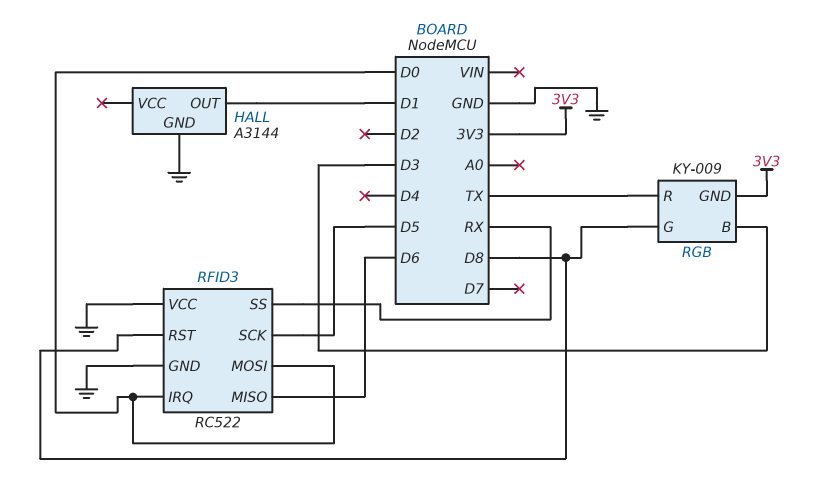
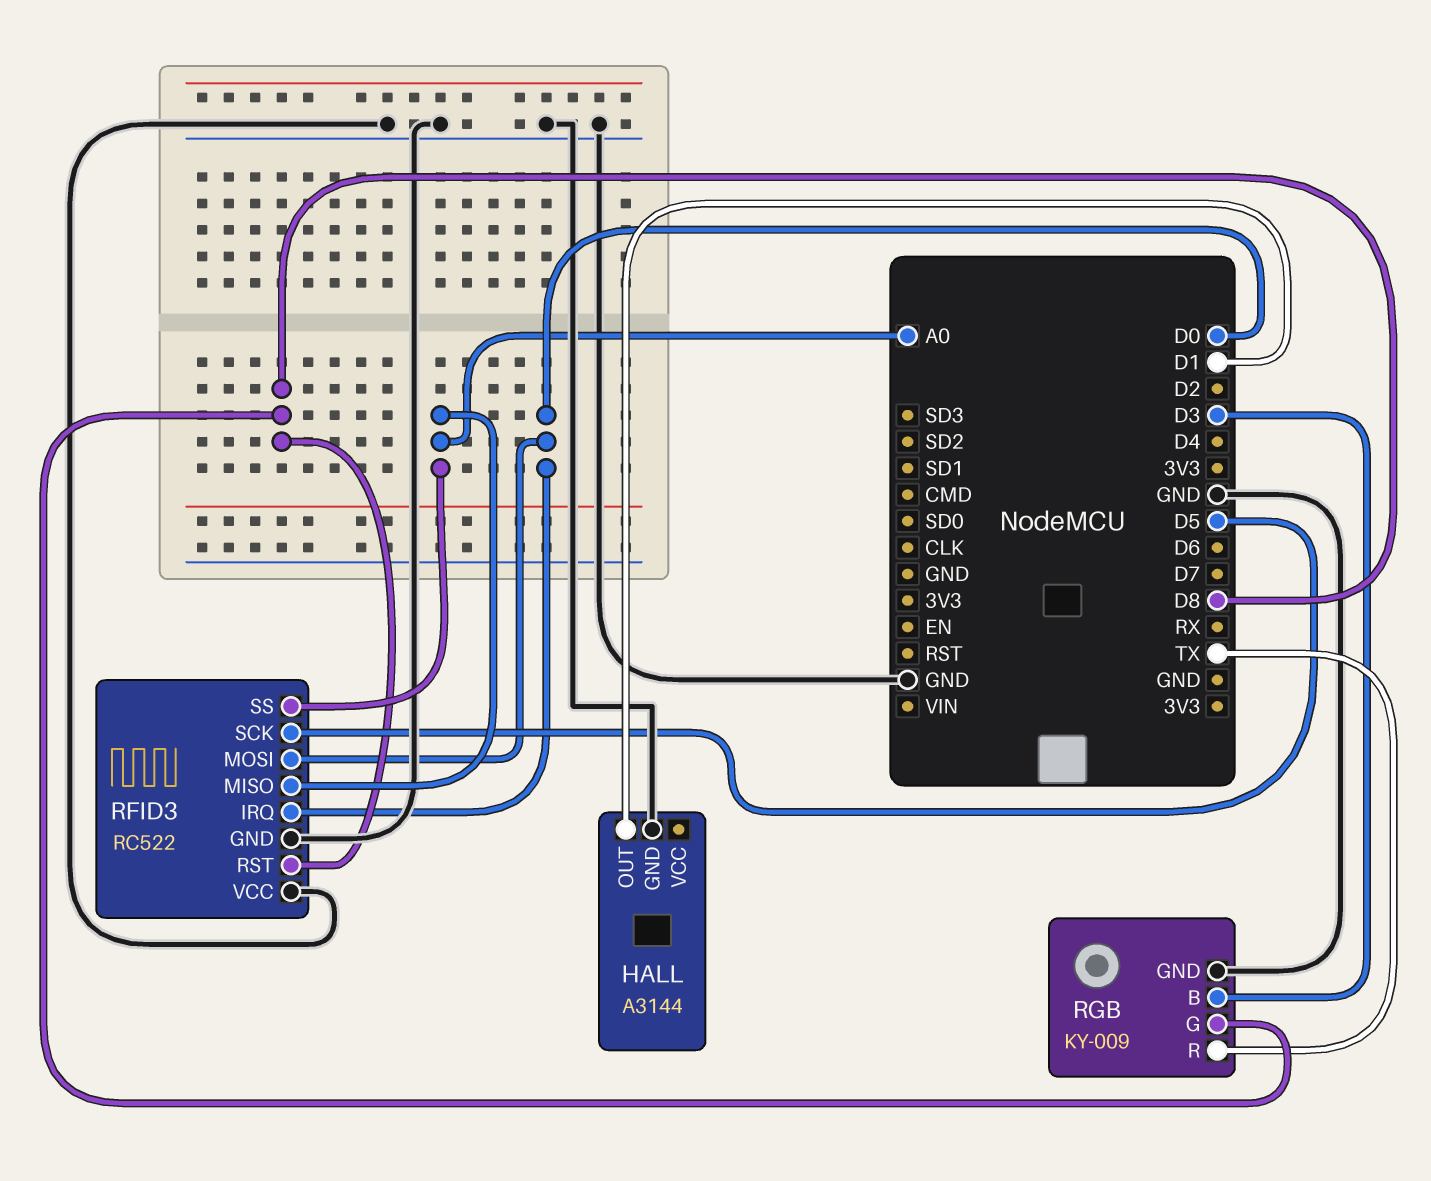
RFID3 pin MISO: D6 -> A0
RFID3 pin SS: RX -> A0
RGB pin GND: 3V3 -> GND

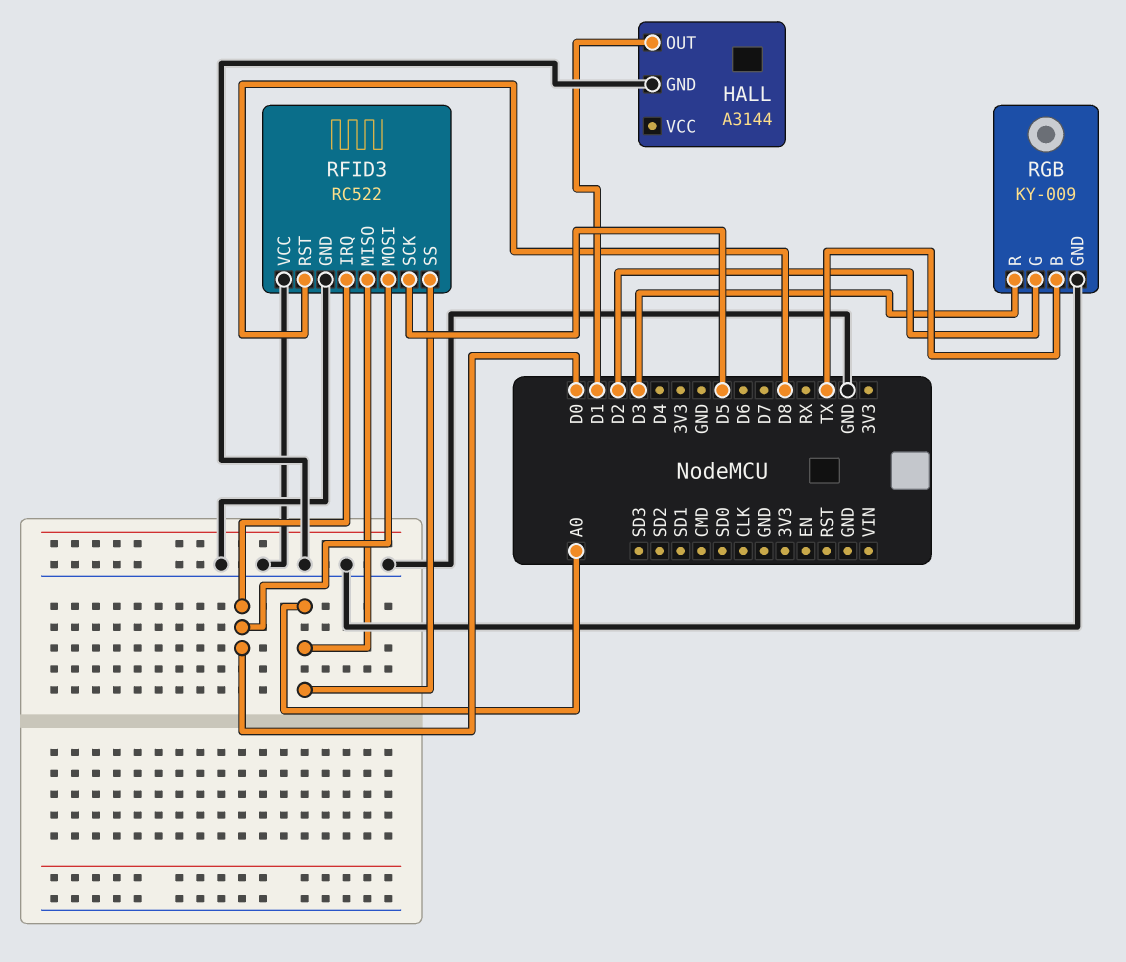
RGB pin B: D3 -> TX
RGB pin G: D8 -> D2
RGB pin R: TX -> D3

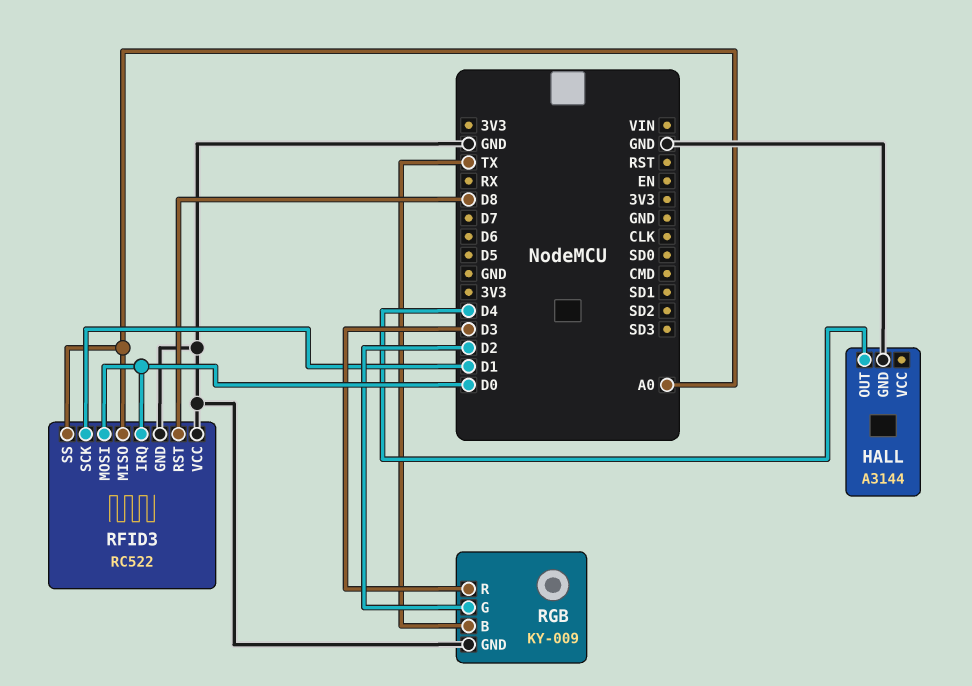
HALL pin OUT: D1 -> D4
RFID3 pin SCK: D5 -> D1

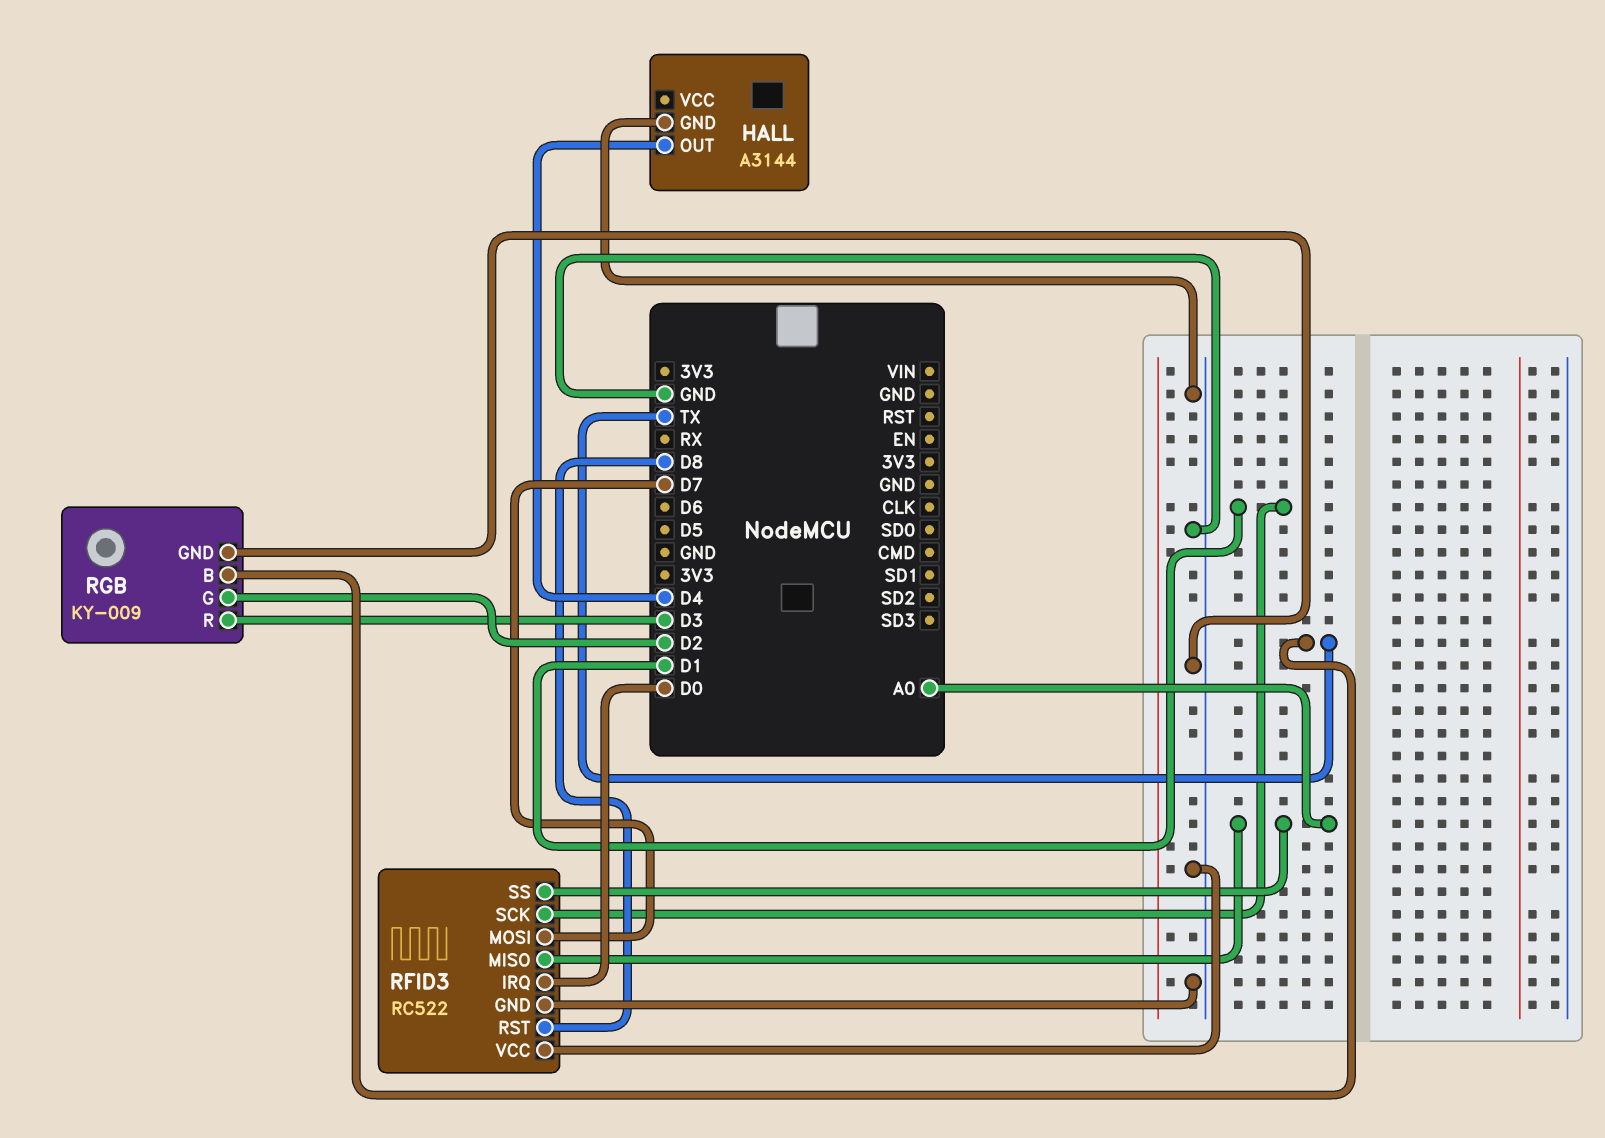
RFID3 pin MOSI: D0 -> D7

